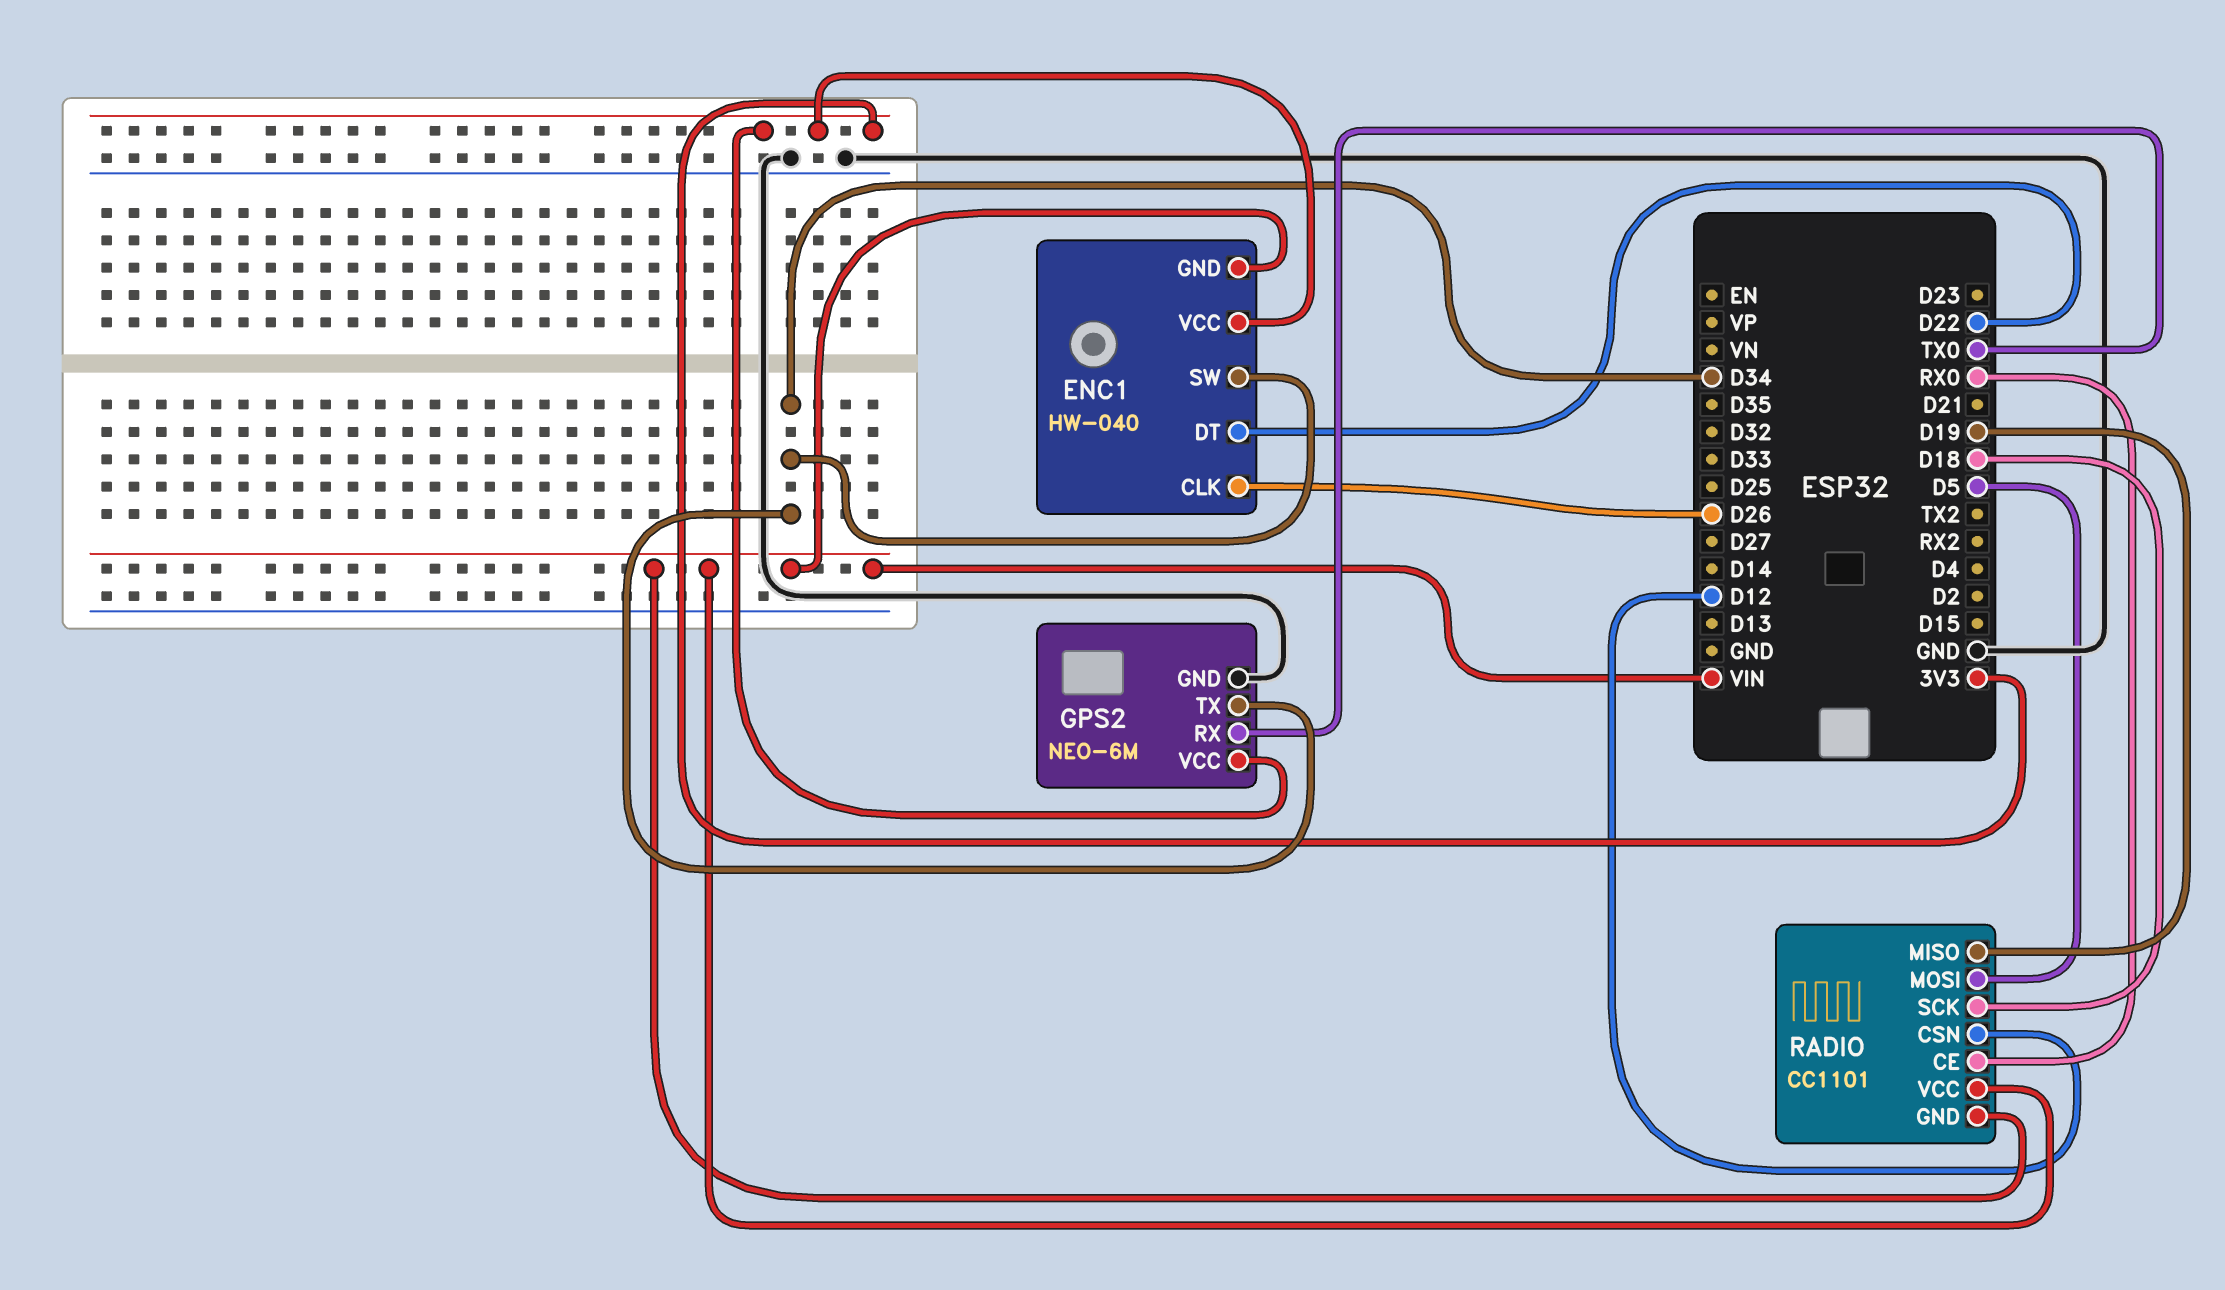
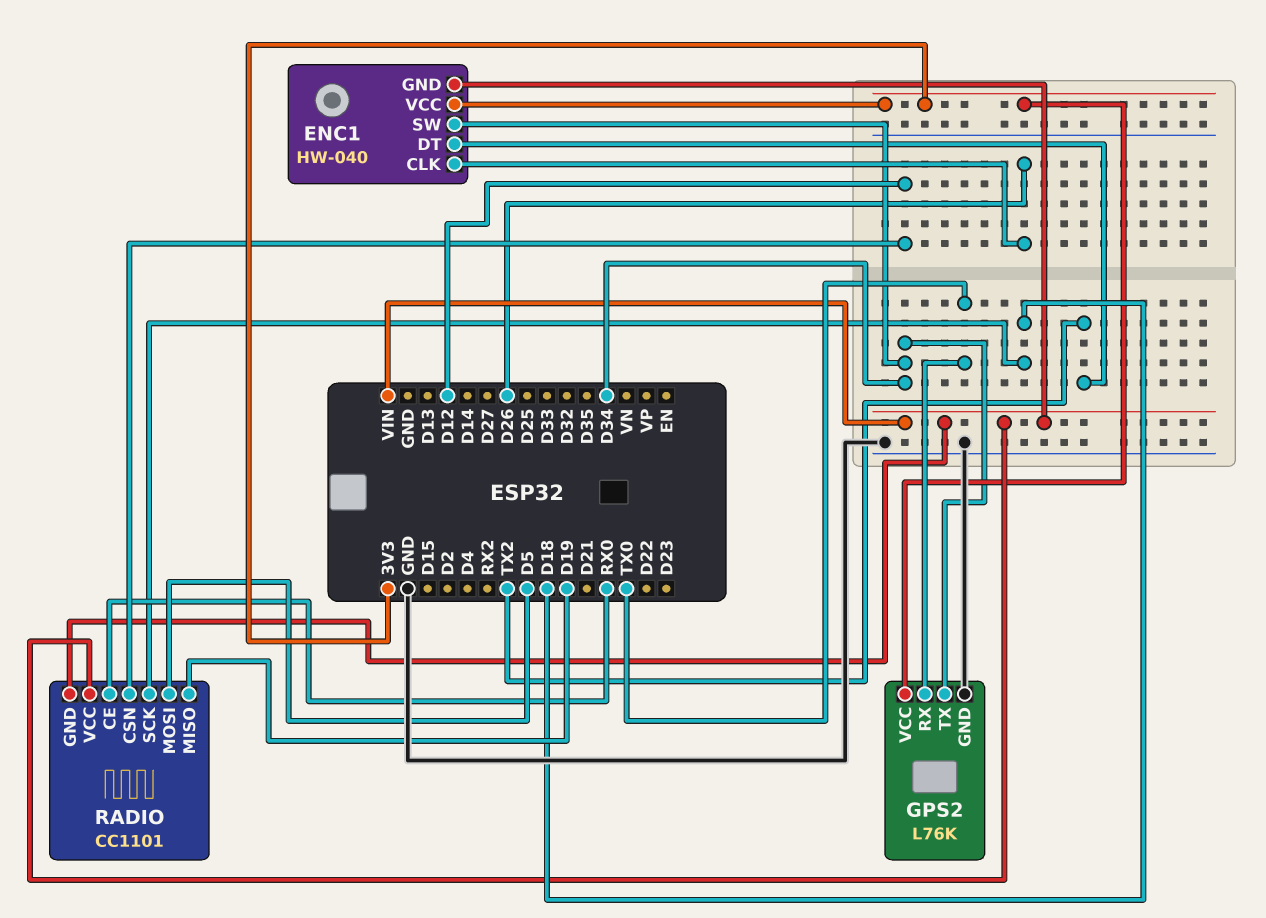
ENC1 pin DT: D22 -> TX2
GPS2: NEO-6M -> L76K

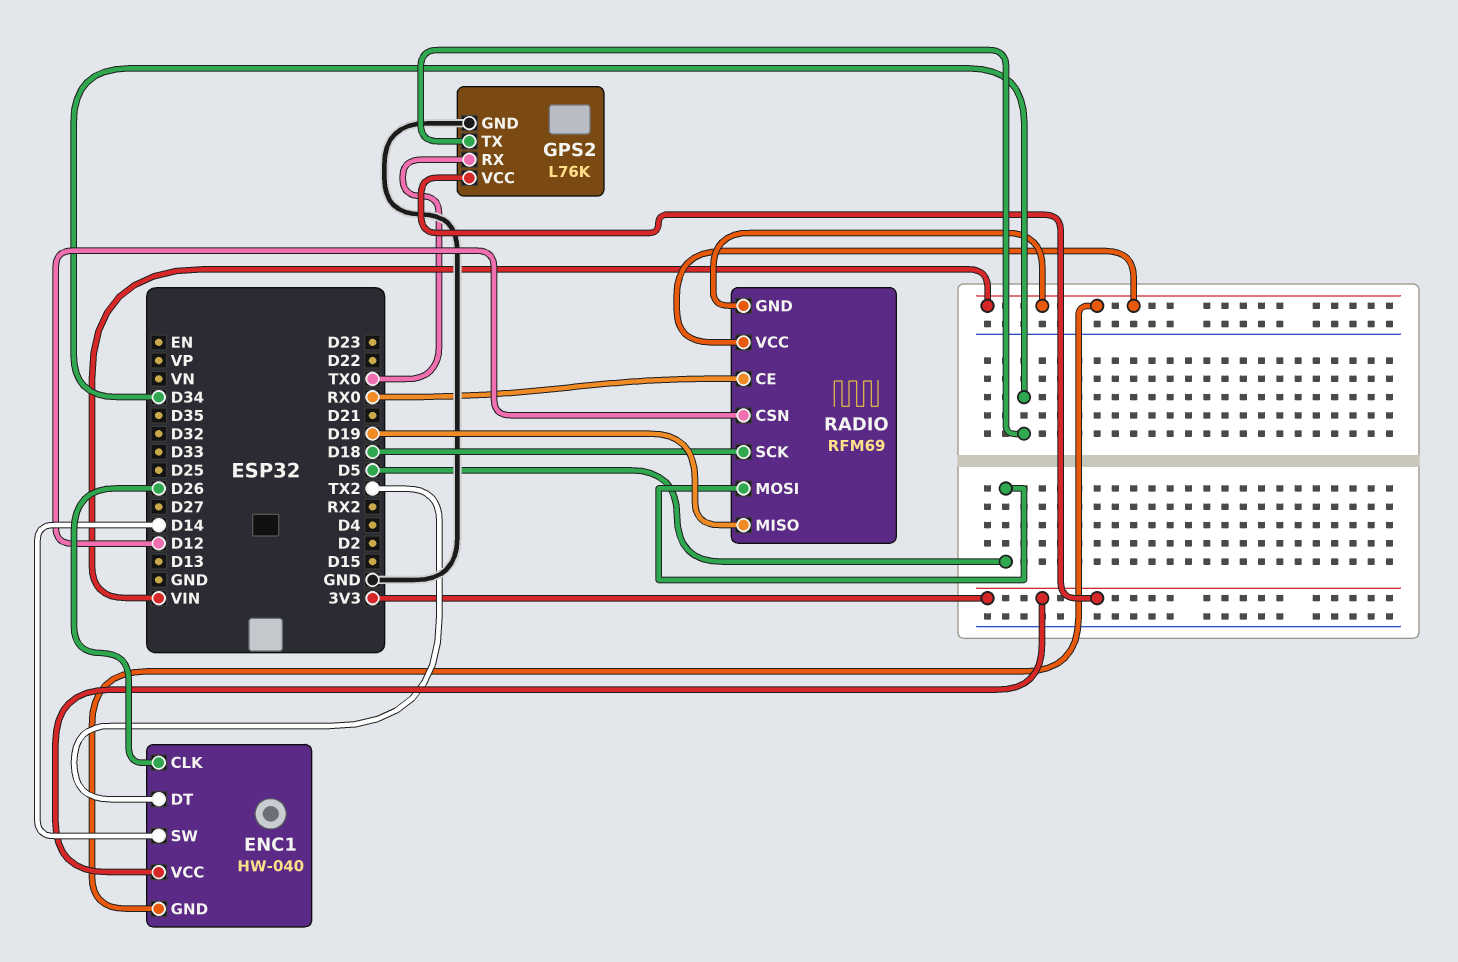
ENC1 pin SW: D34 -> D14
RADIO: CC1101 -> RFM69

